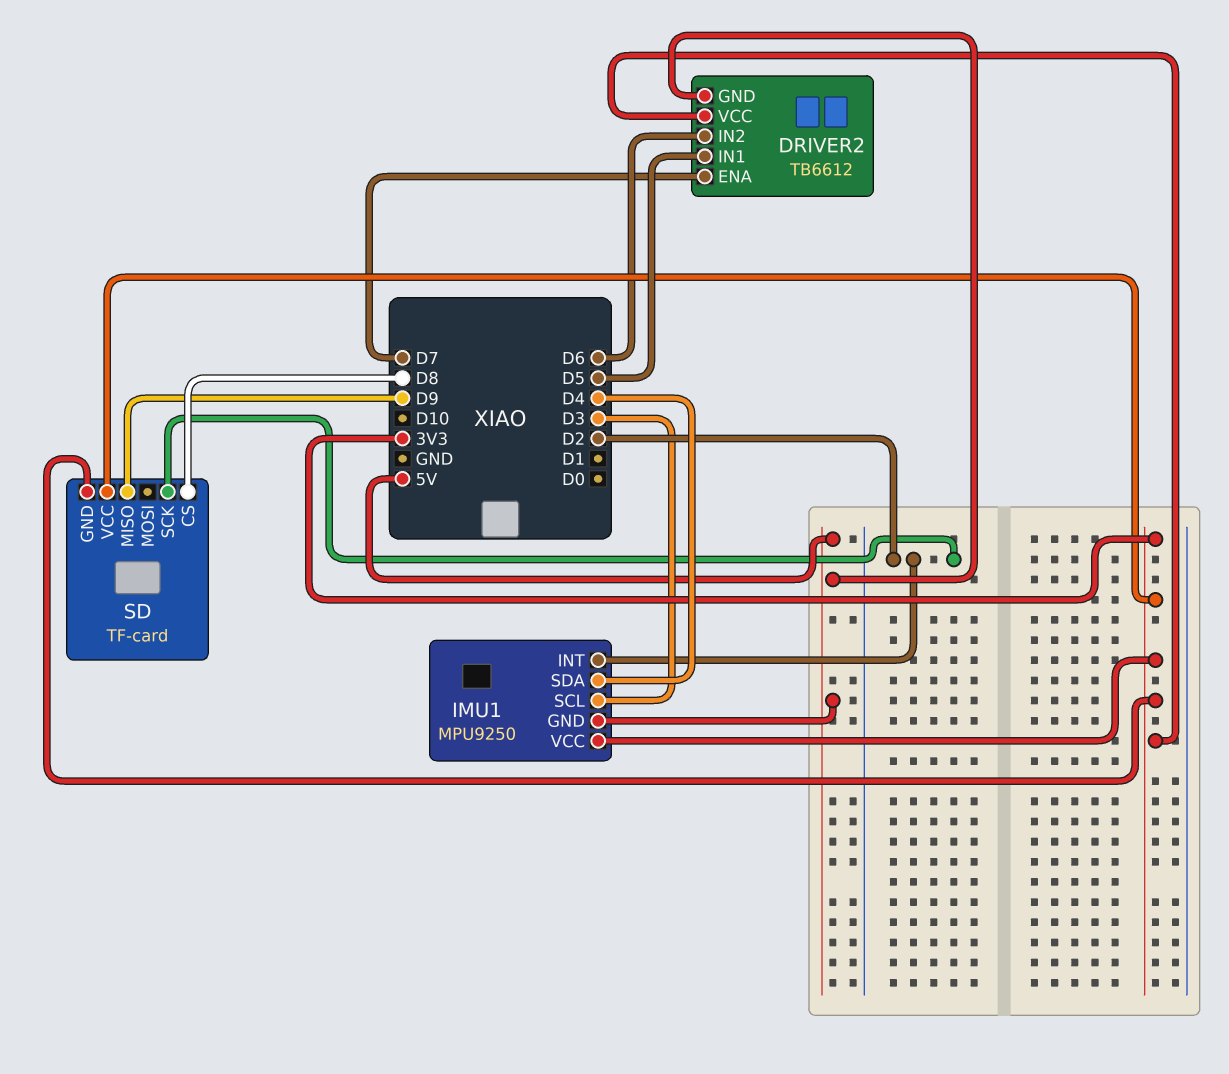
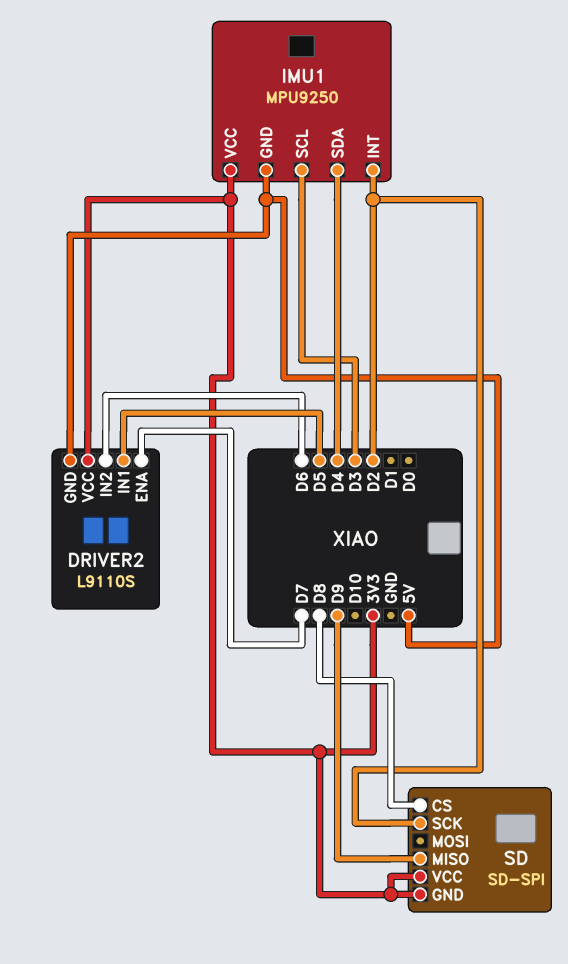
DRIVER2: TB6612 -> L9110S
SD: TF-card -> SD-SPI

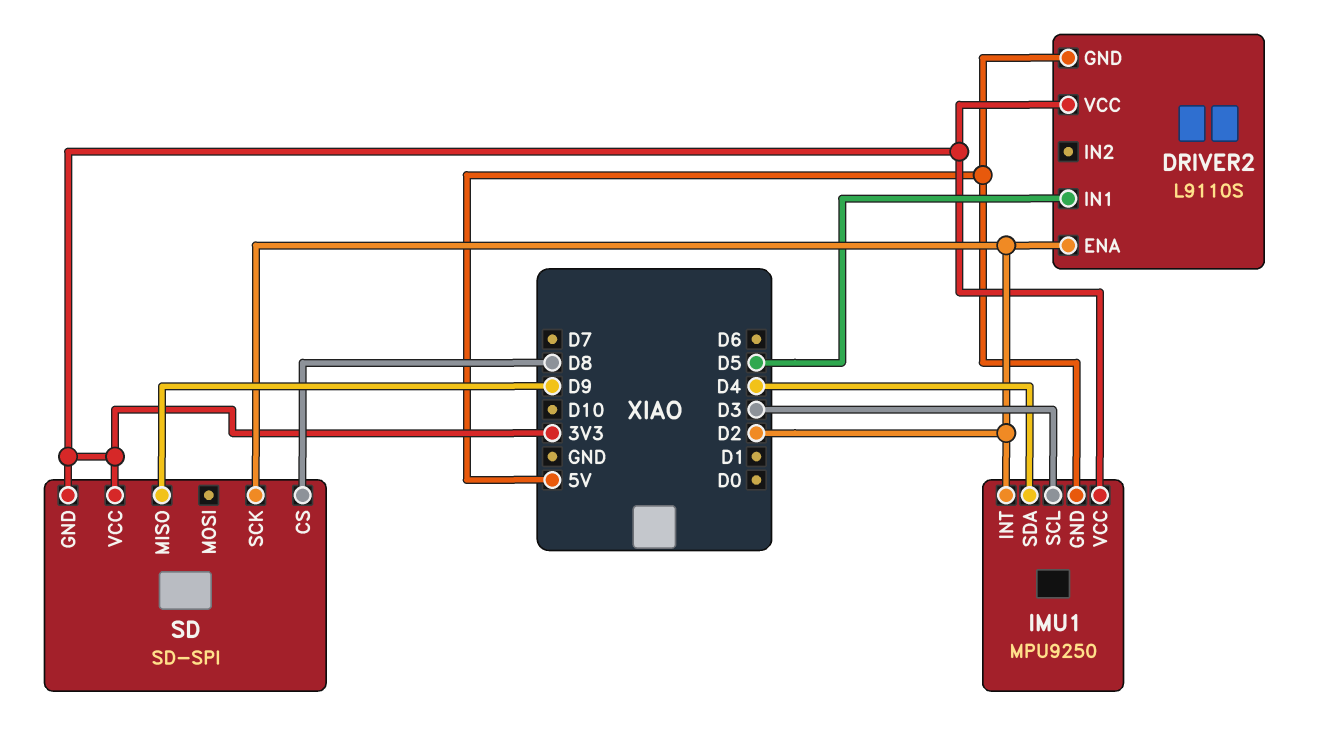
DRIVER2 pin ENA: D7 -> D2
DRIVER2 pin IN2: D6 -> none

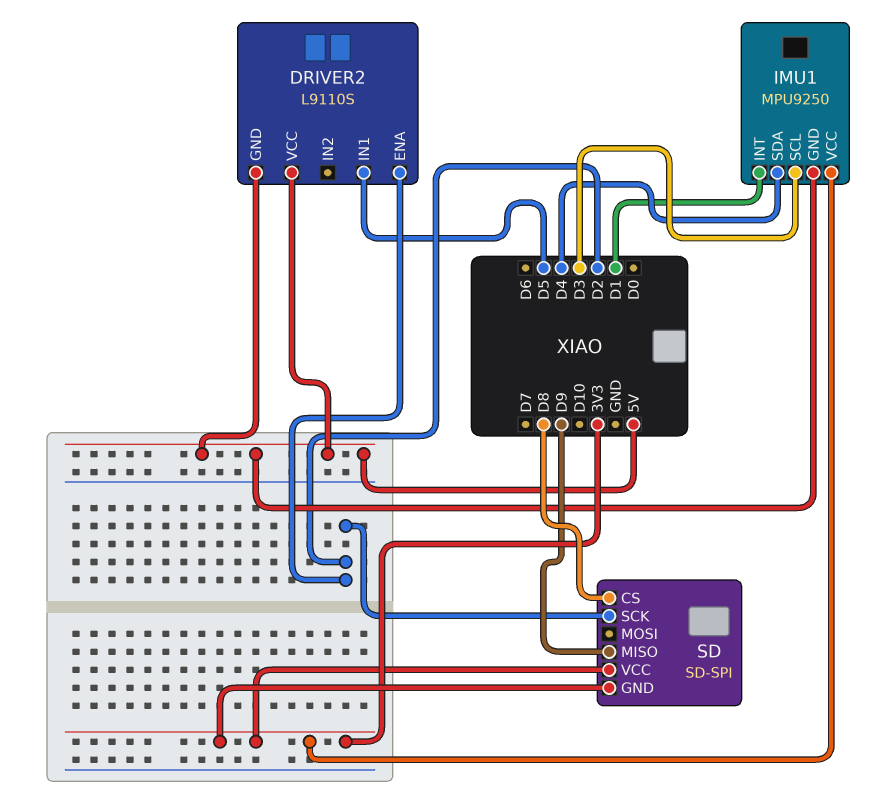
DRIVER2 pin VCC: 3V3 -> 5V
IMU1 pin INT: D2 -> D1

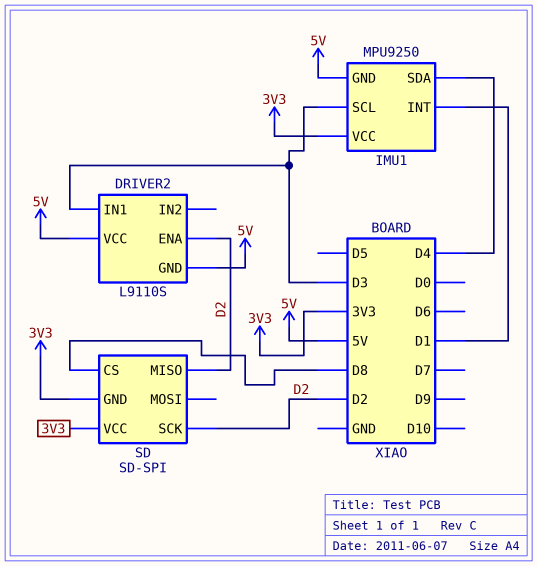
DRIVER2 pin IN1: D5 -> D3
SD pin MISO: D9 -> D2

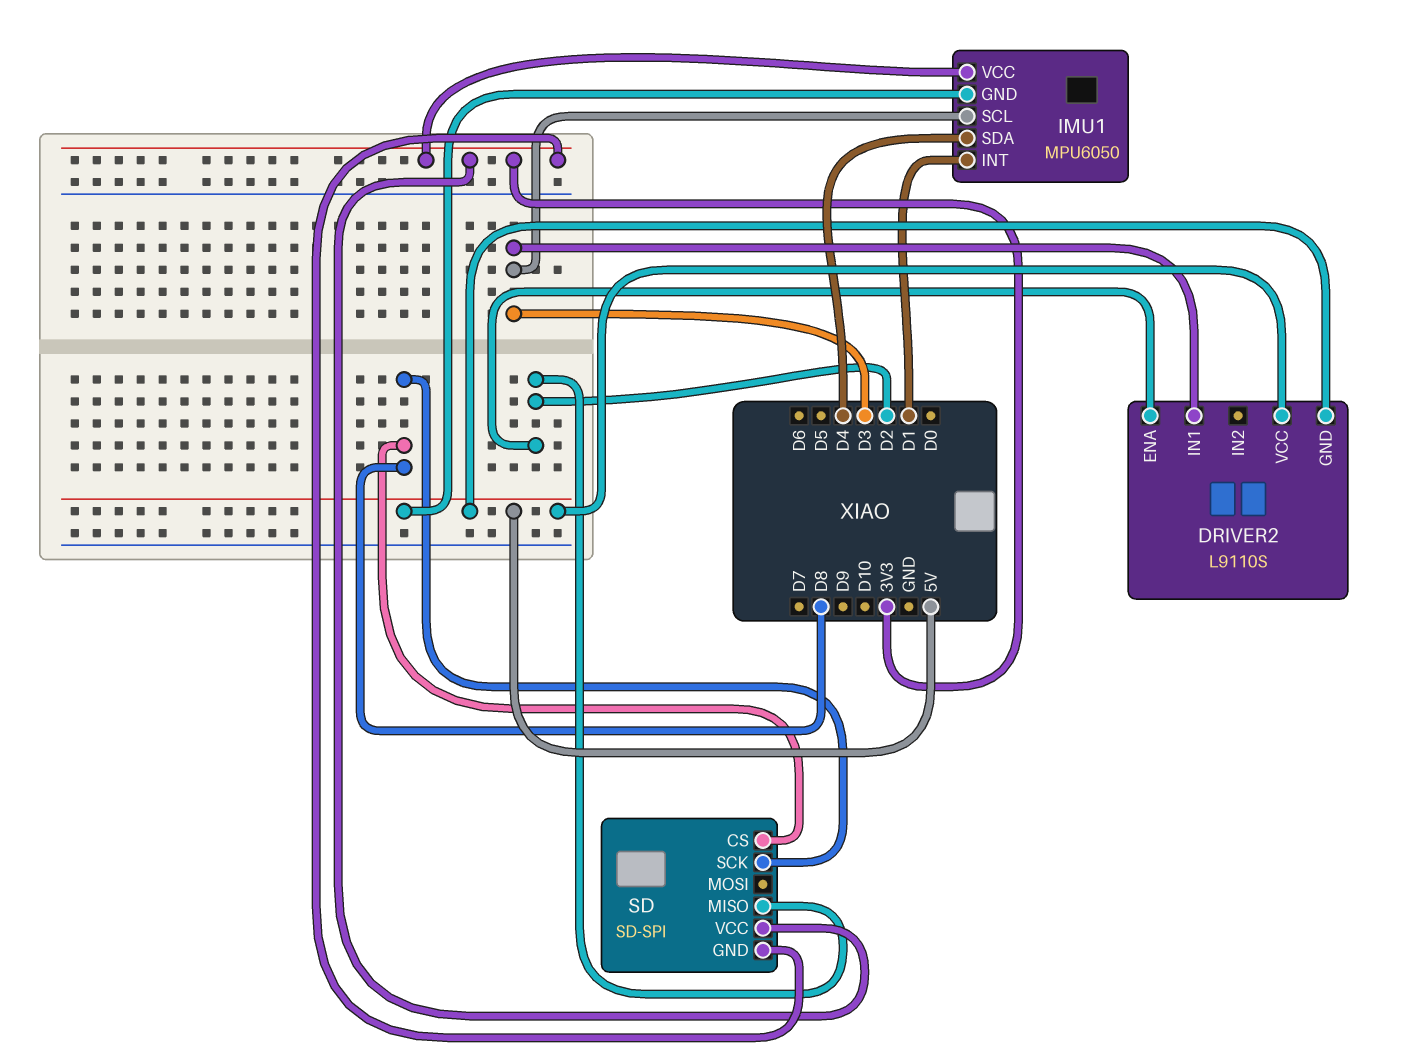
IMU1: MPU9250 -> MPU6050
SD pin SCK: D2 -> D8

